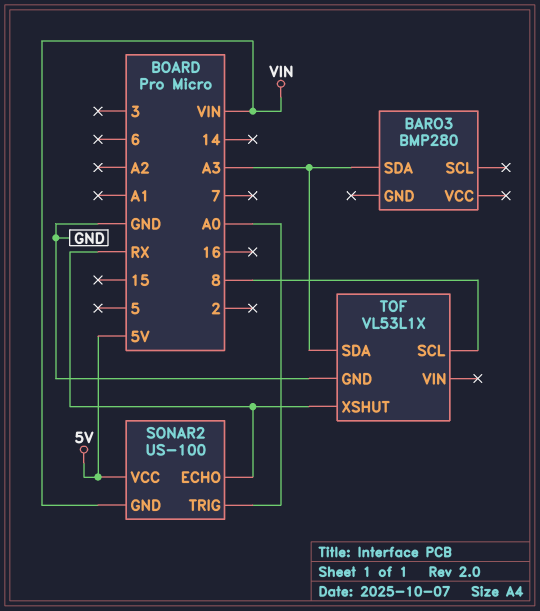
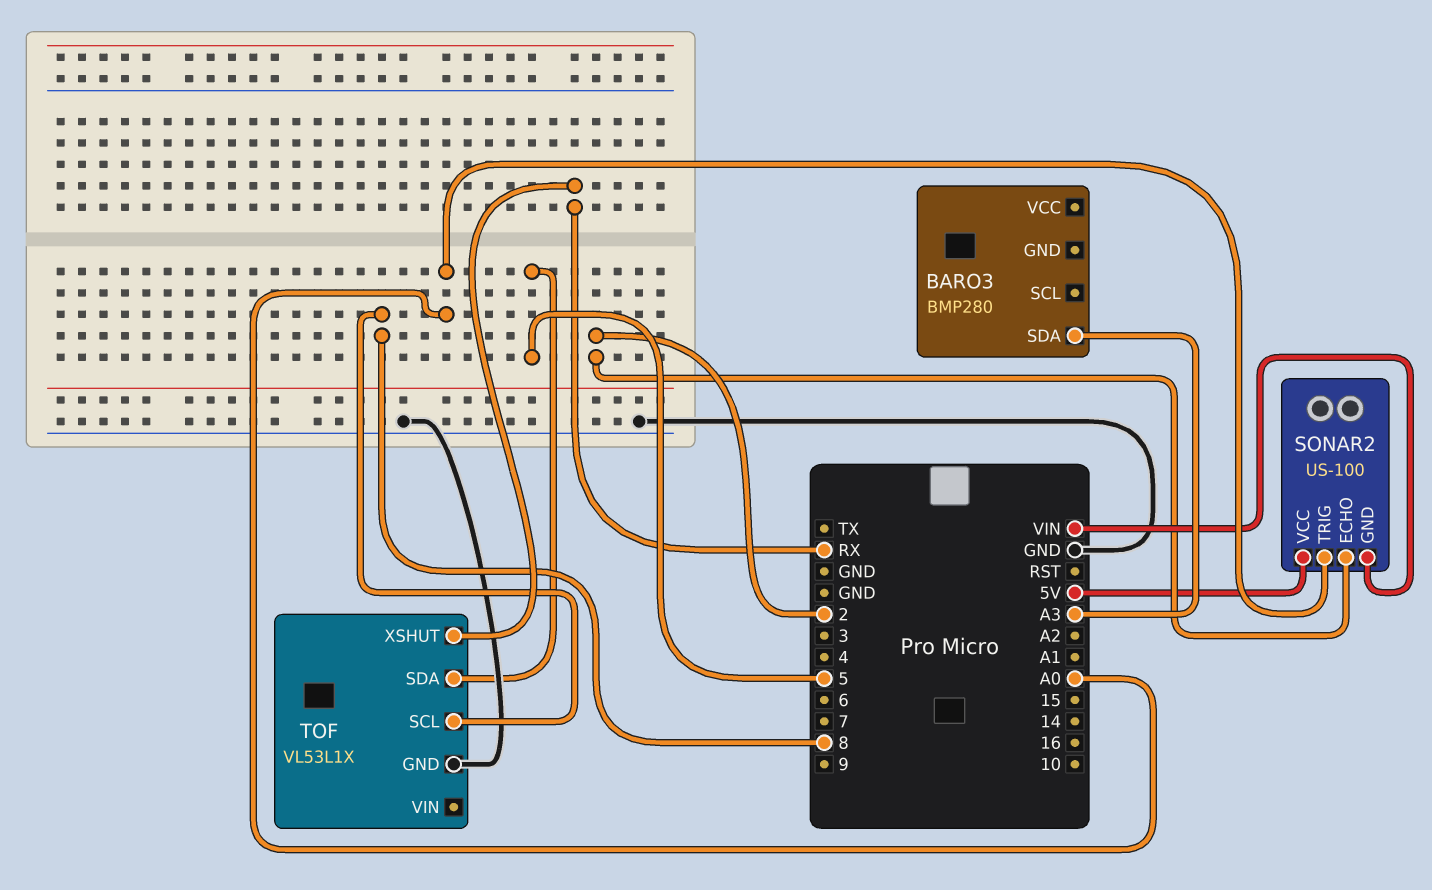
SONAR2 pin ECHO: RX -> 2
TOF pin SDA: A3 -> 5

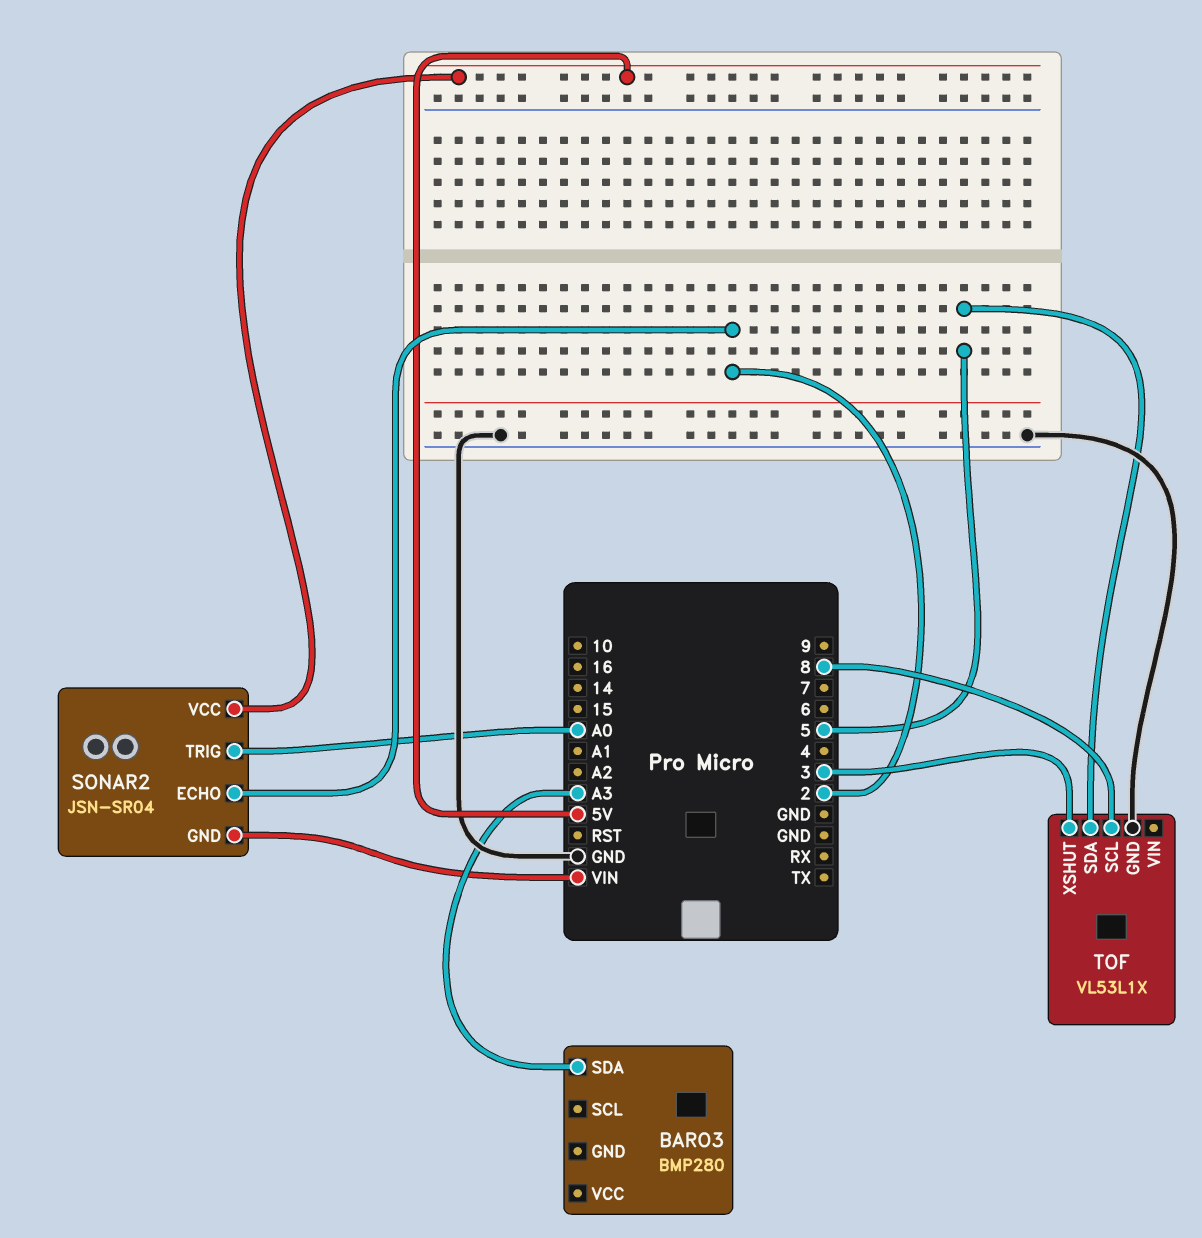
SONAR2: US-100 -> JSN-SR04
TOF pin XSHUT: RX -> 3

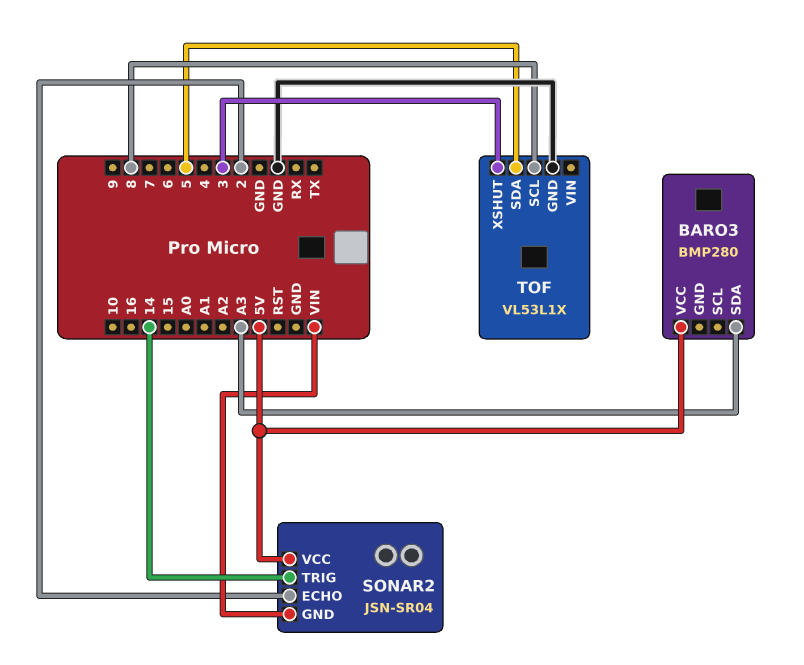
BARO3 pin VCC: none -> 5V
SONAR2 pin TRIG: A0 -> 14

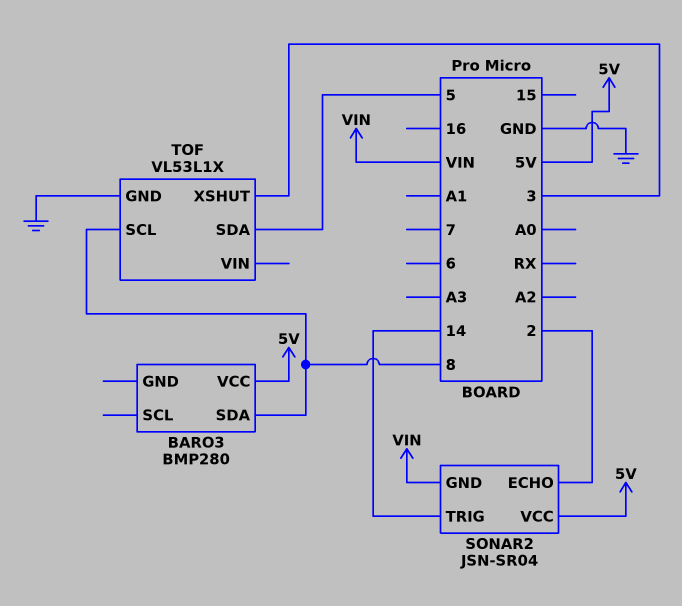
BARO3 pin SDA: A3 -> 8

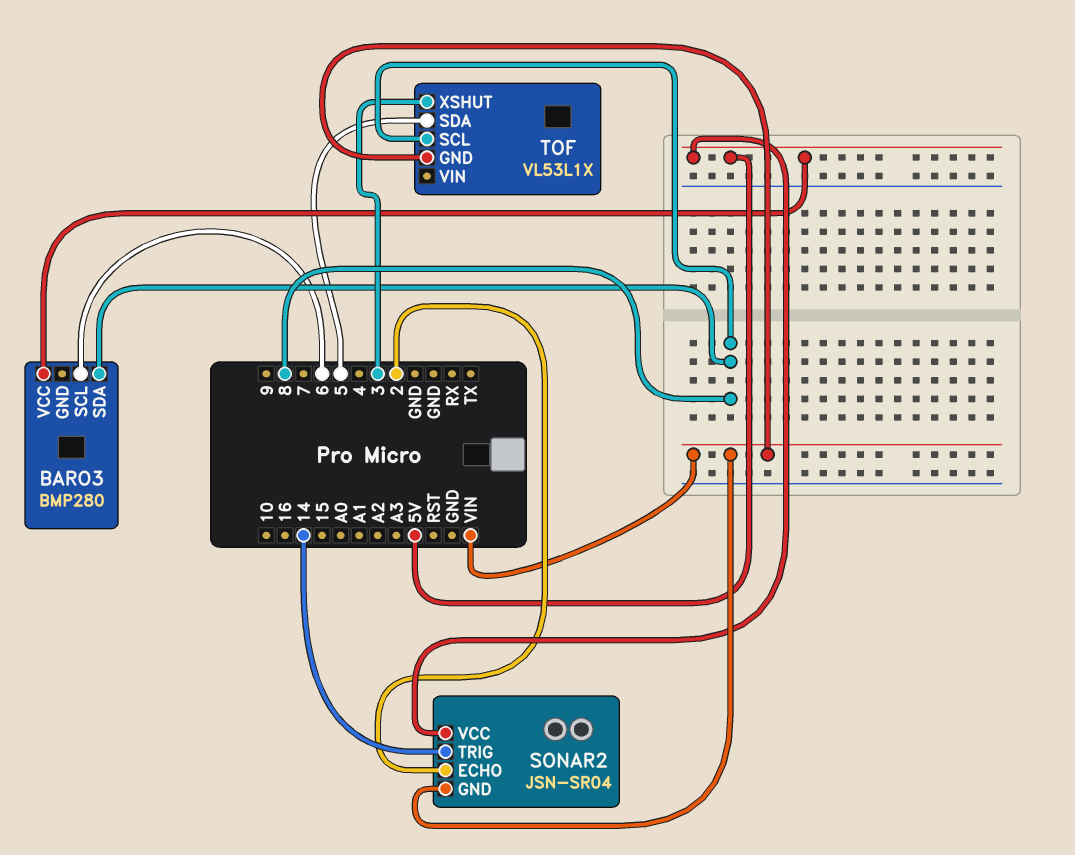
BARO3 pin SCL: none -> 6
TOF pin GND: GND -> VIN

